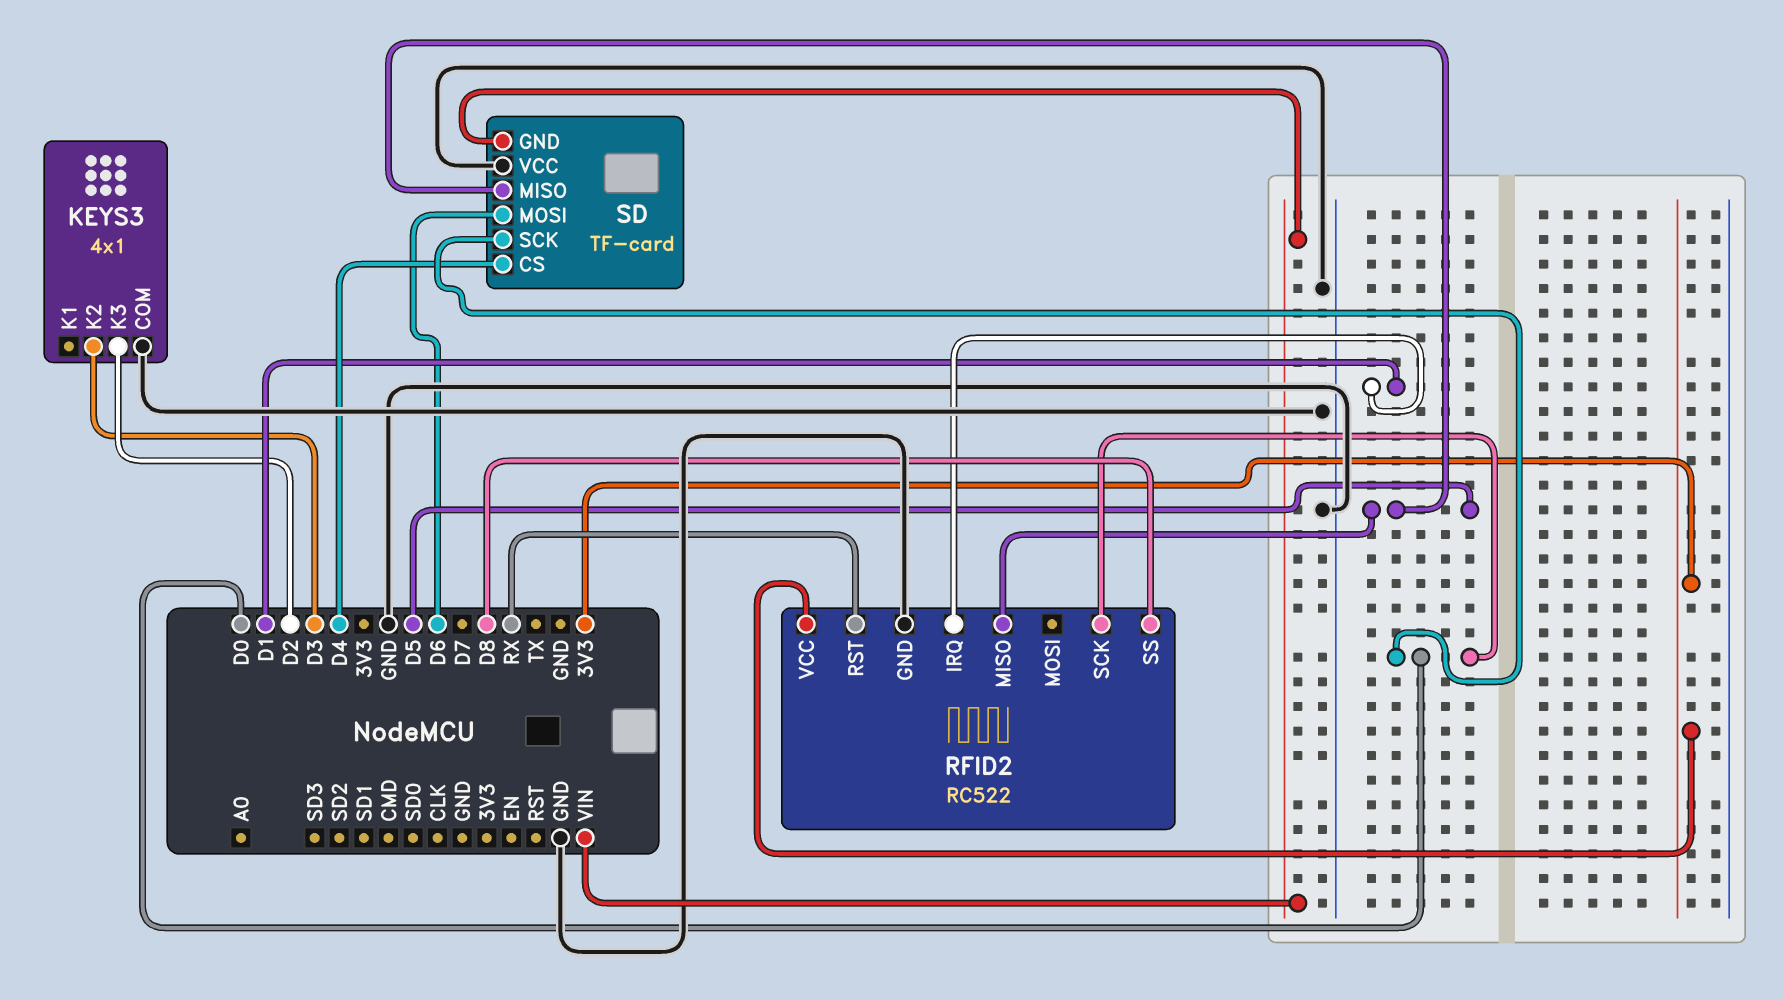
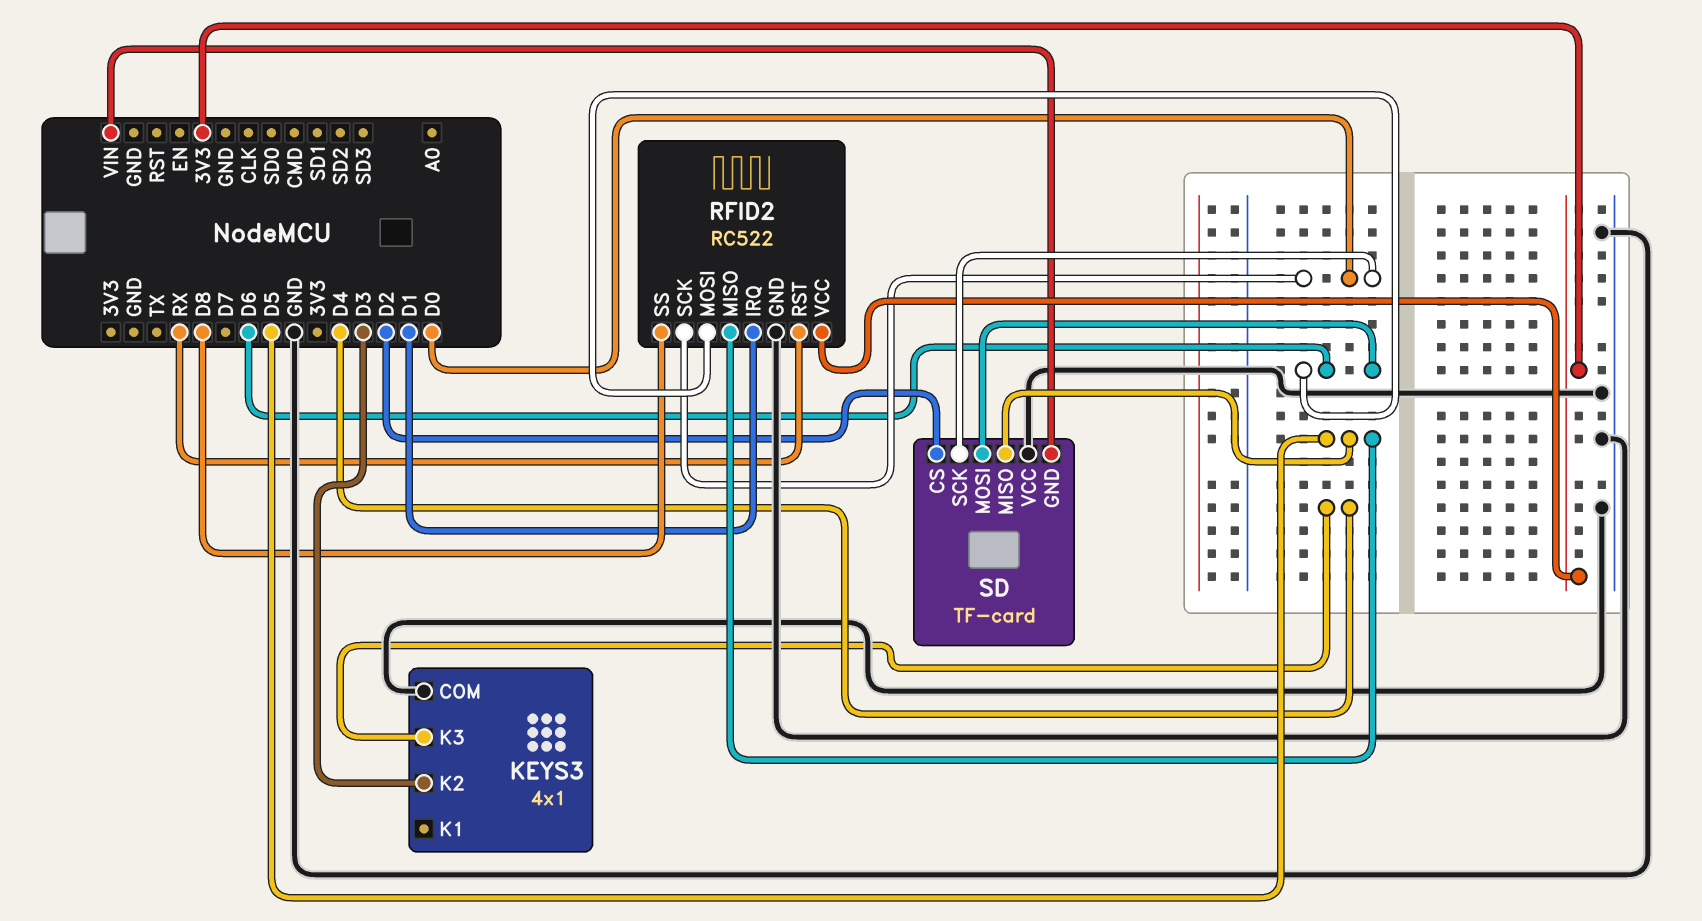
KEYS3 pin K3: D2 -> D4
RFID2 pin MOSI: none -> D6
SD pin CS: D4 -> D2

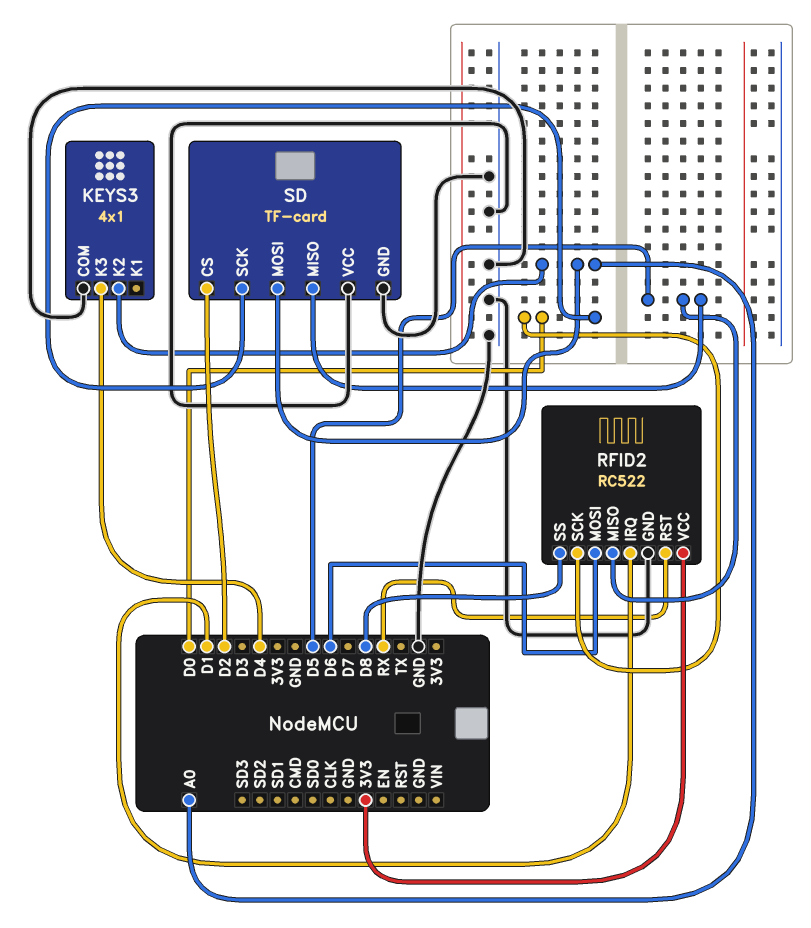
KEYS3 pin K2: D3 -> A0
SD pin GND: VIN -> GND
SD pin MOSI: D6 -> A0

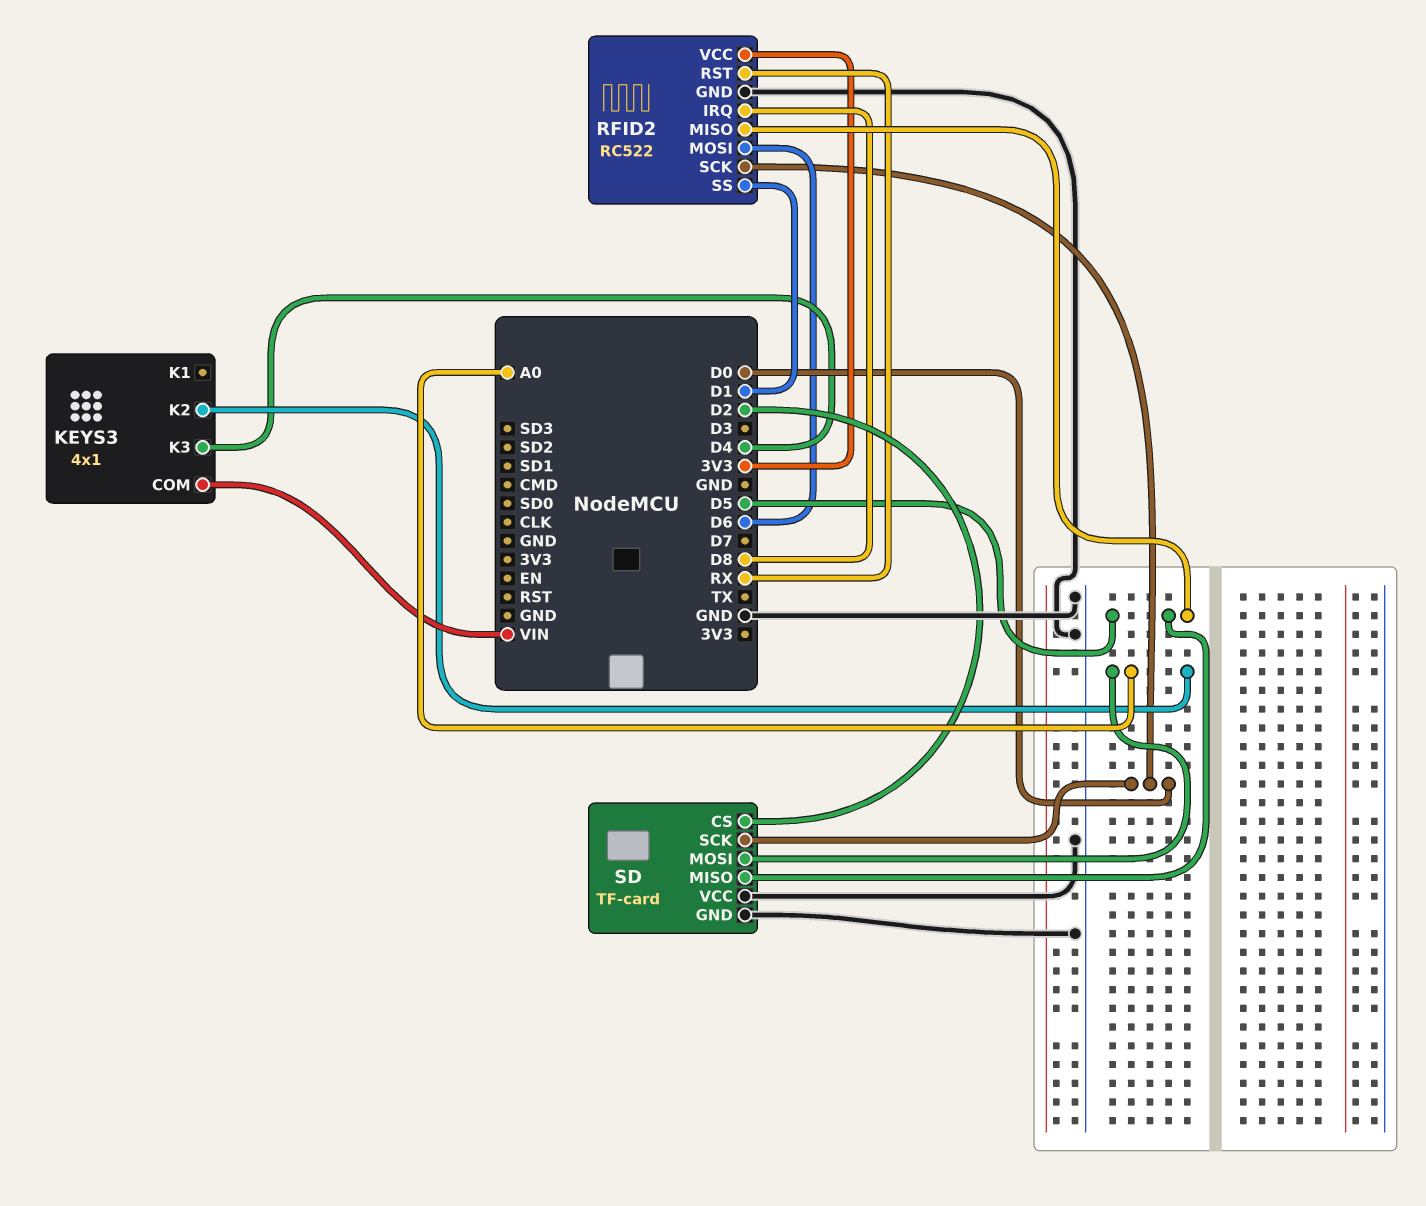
KEYS3 pin COM: GND -> VIN
RFID2 pin IRQ: D1 -> D8
RFID2 pin SS: D8 -> D1

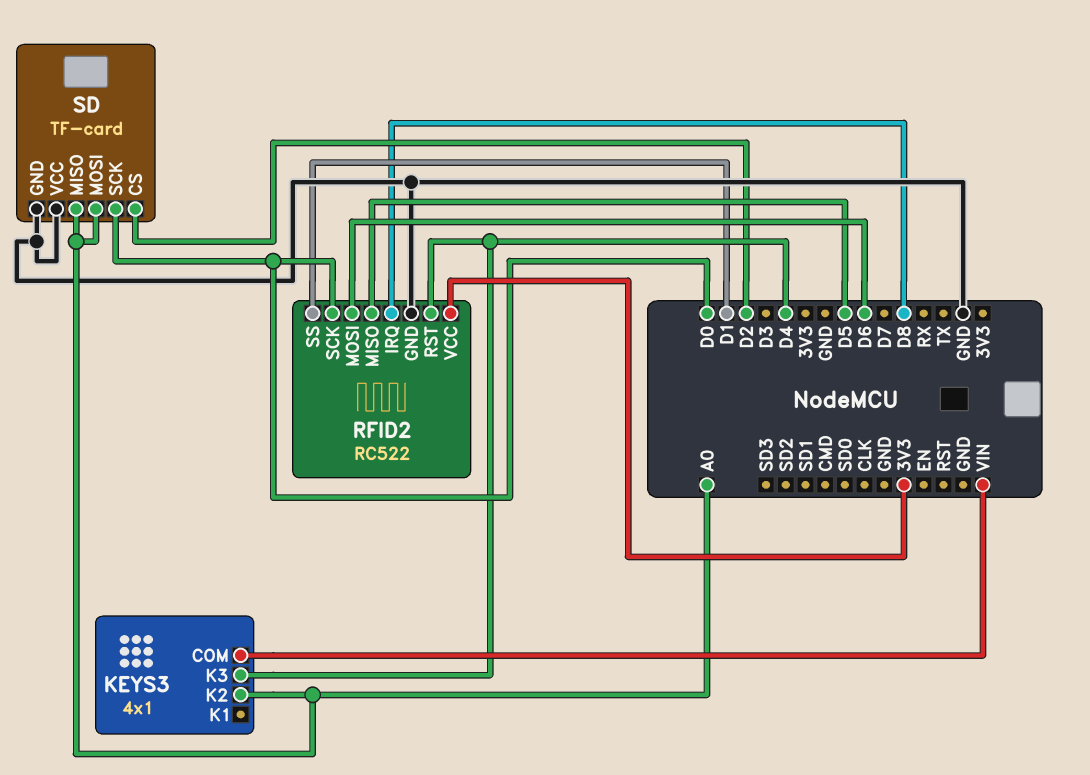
RFID2 pin RST: RX -> D4
SD pin MISO: D5 -> A0

